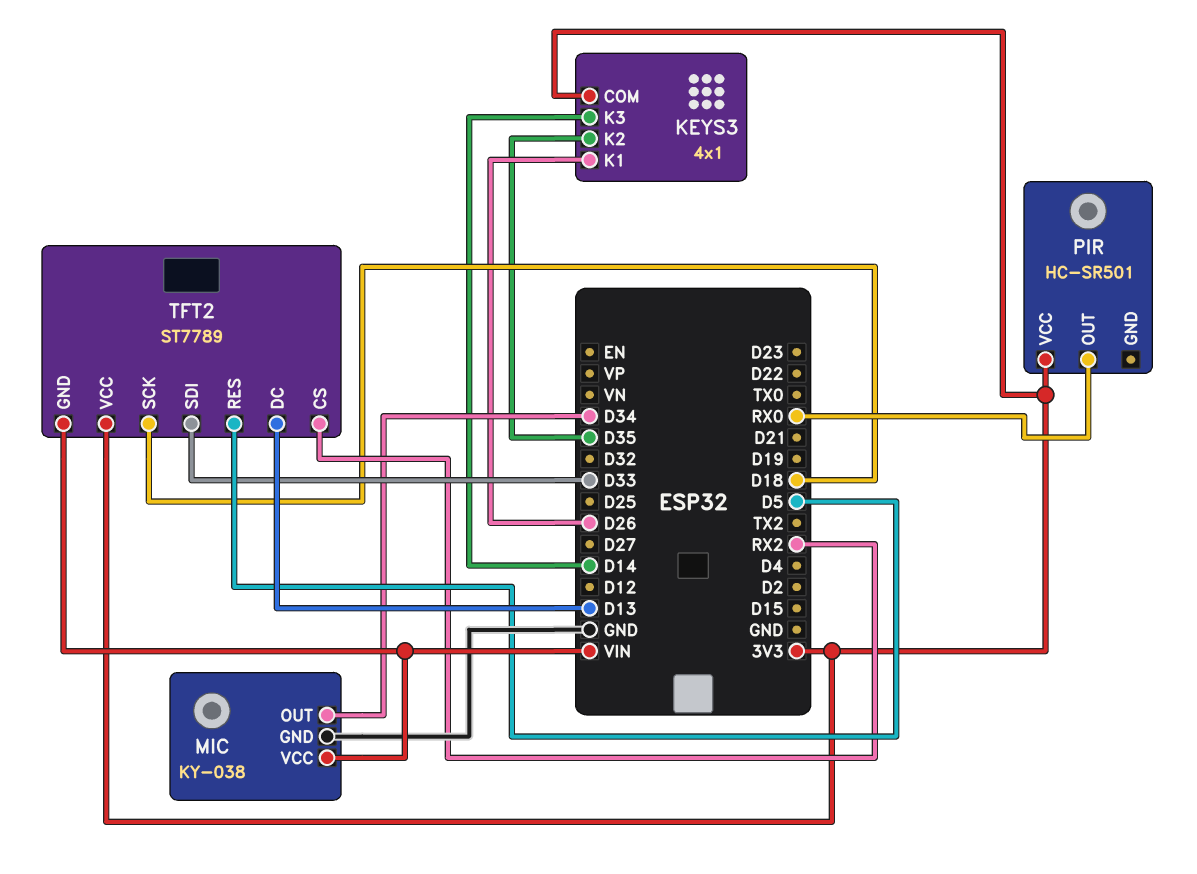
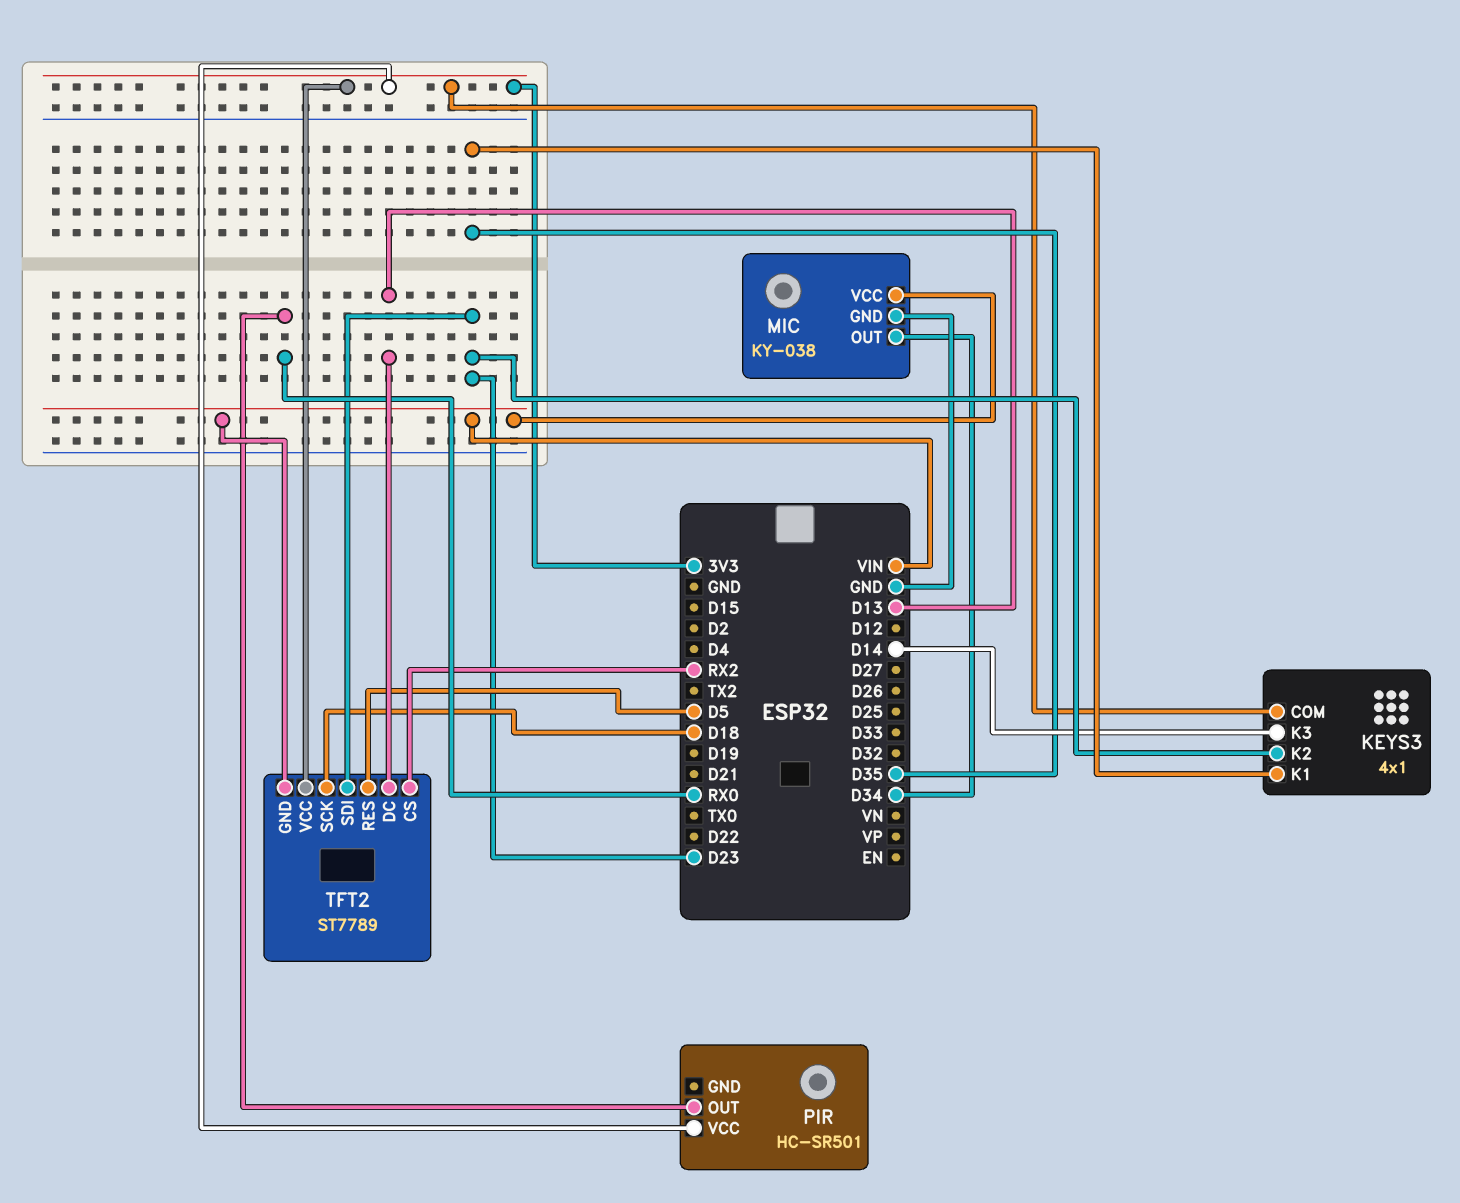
KEYS3 pin K1: D26 -> D35
KEYS3 pin K2: D35 -> D23
TFT2 pin SDI: D33 -> D23

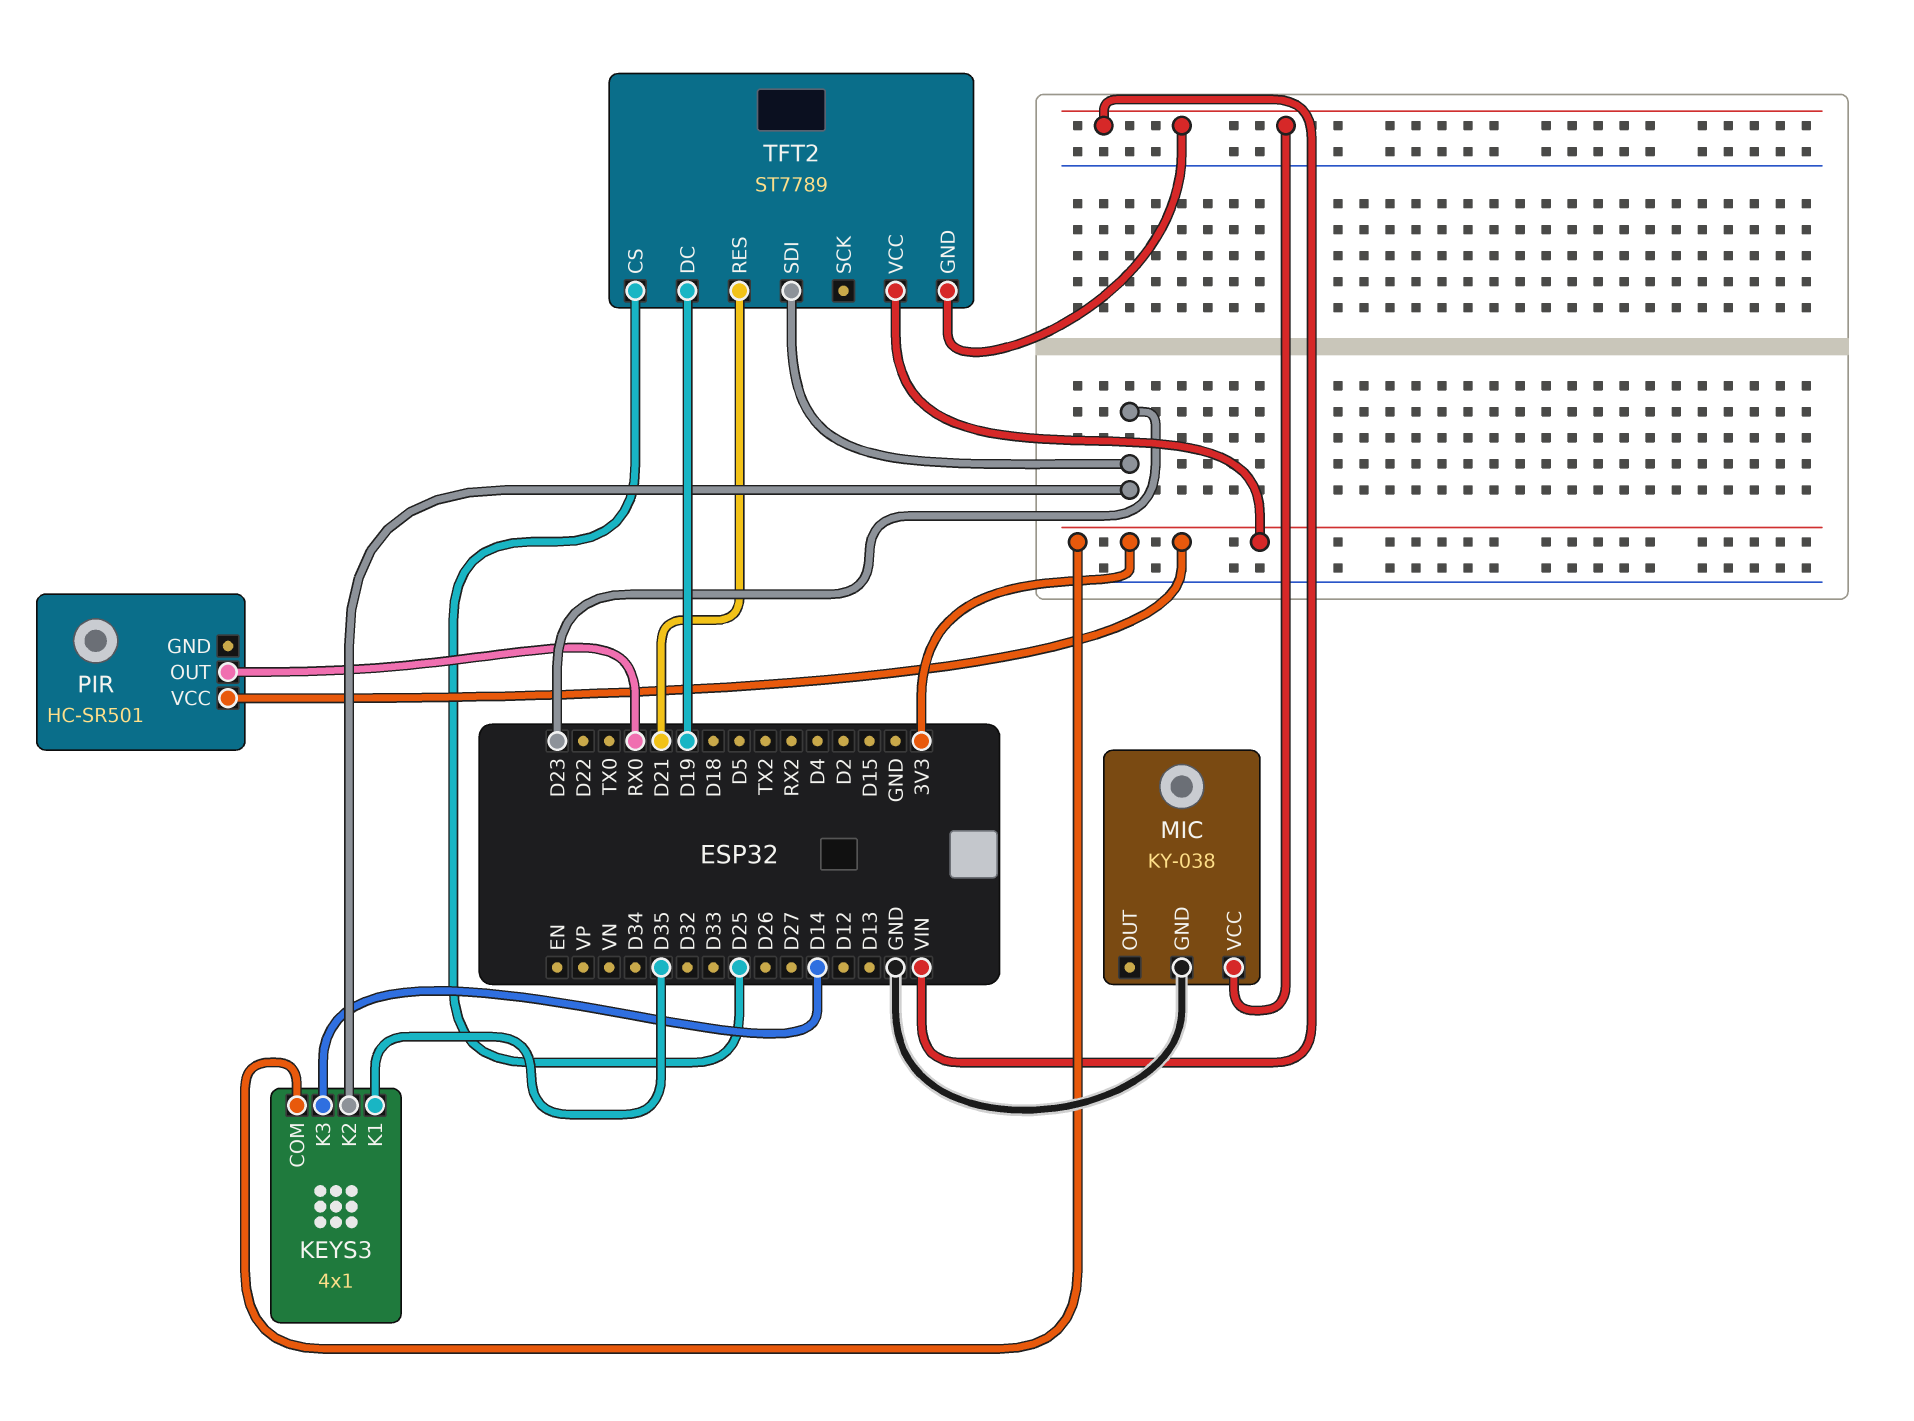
MIC pin OUT: D34 -> none
TFT2 pin CS: RX2 -> D25
TFT2 pin DC: D13 -> D19
TFT2 pin RES: D5 -> D21
TFT2 pin SCK: D18 -> none

